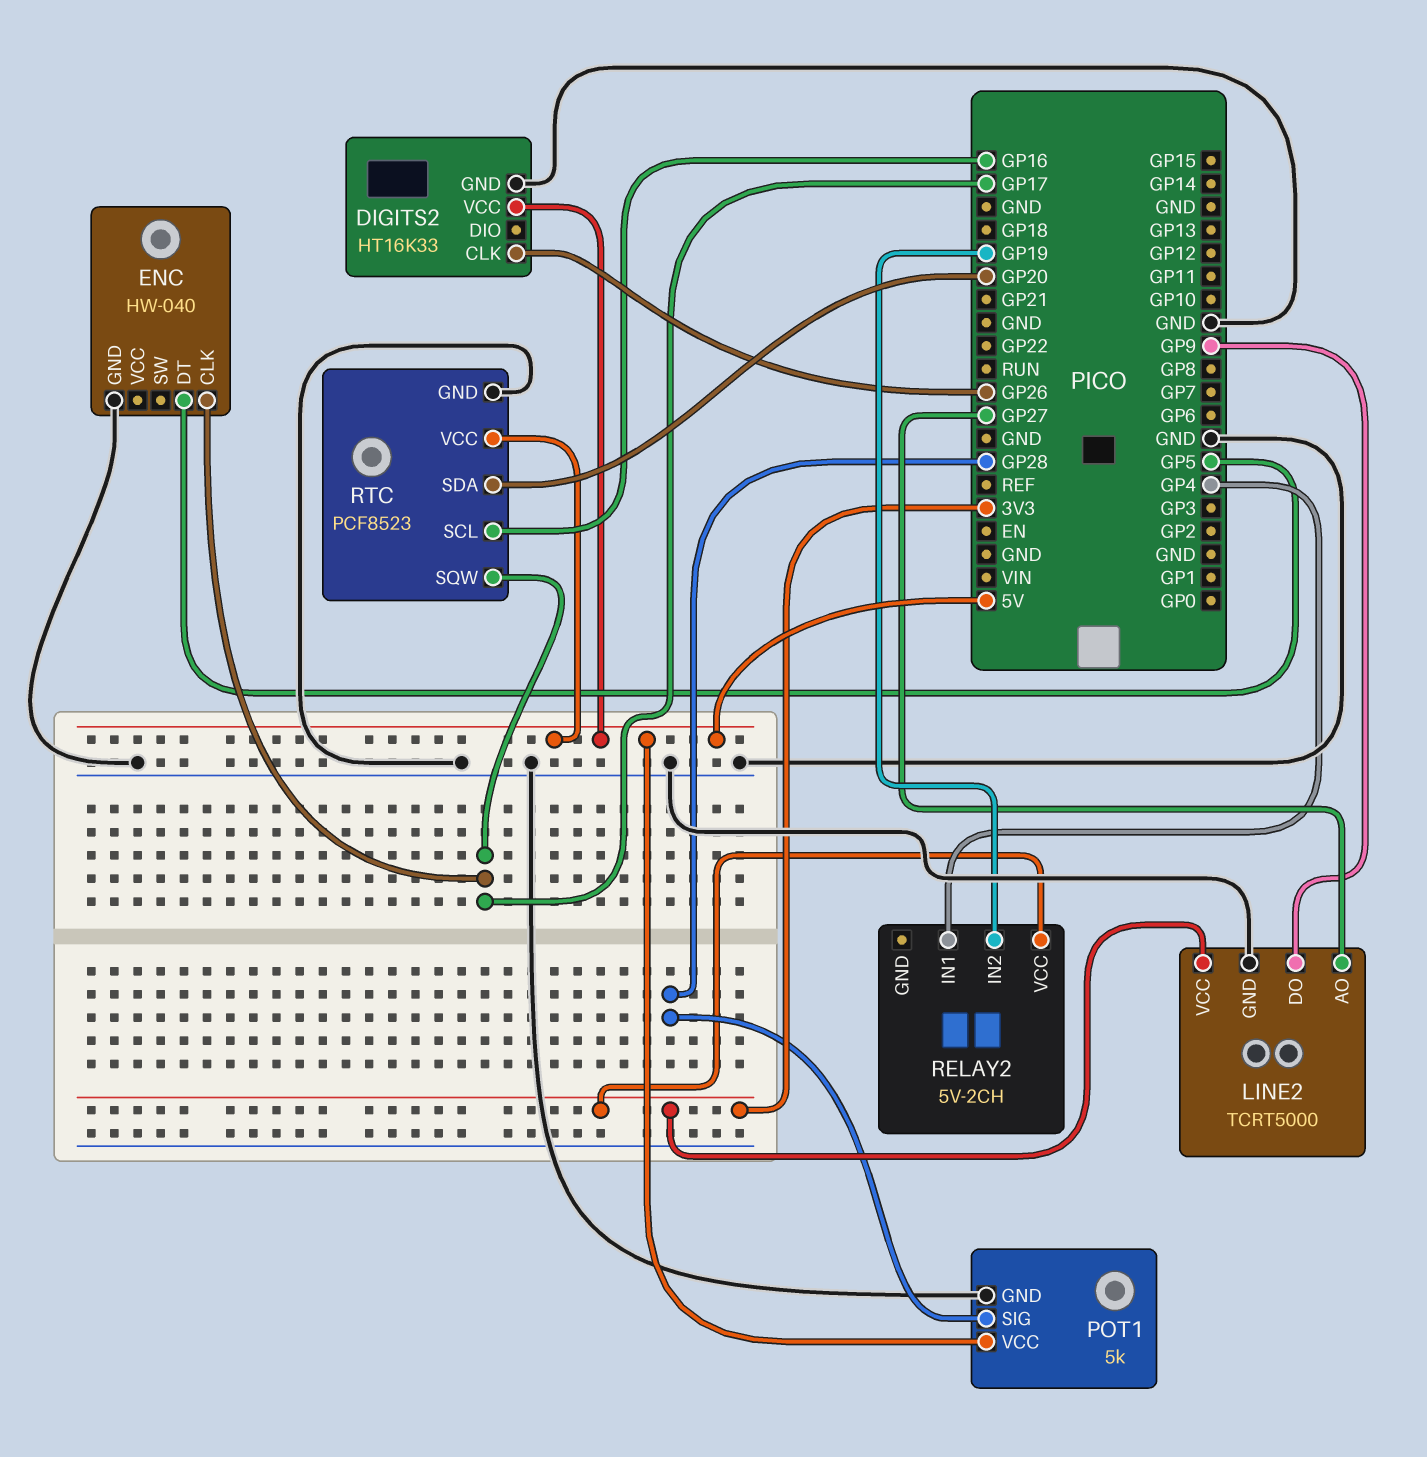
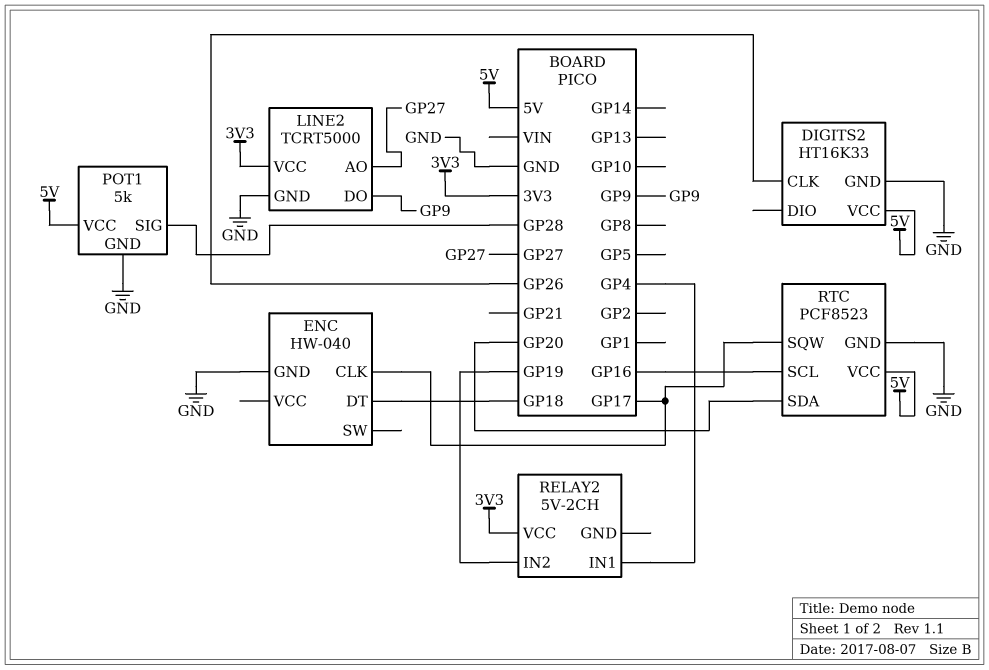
ENC pin DT: GP5 -> GP18

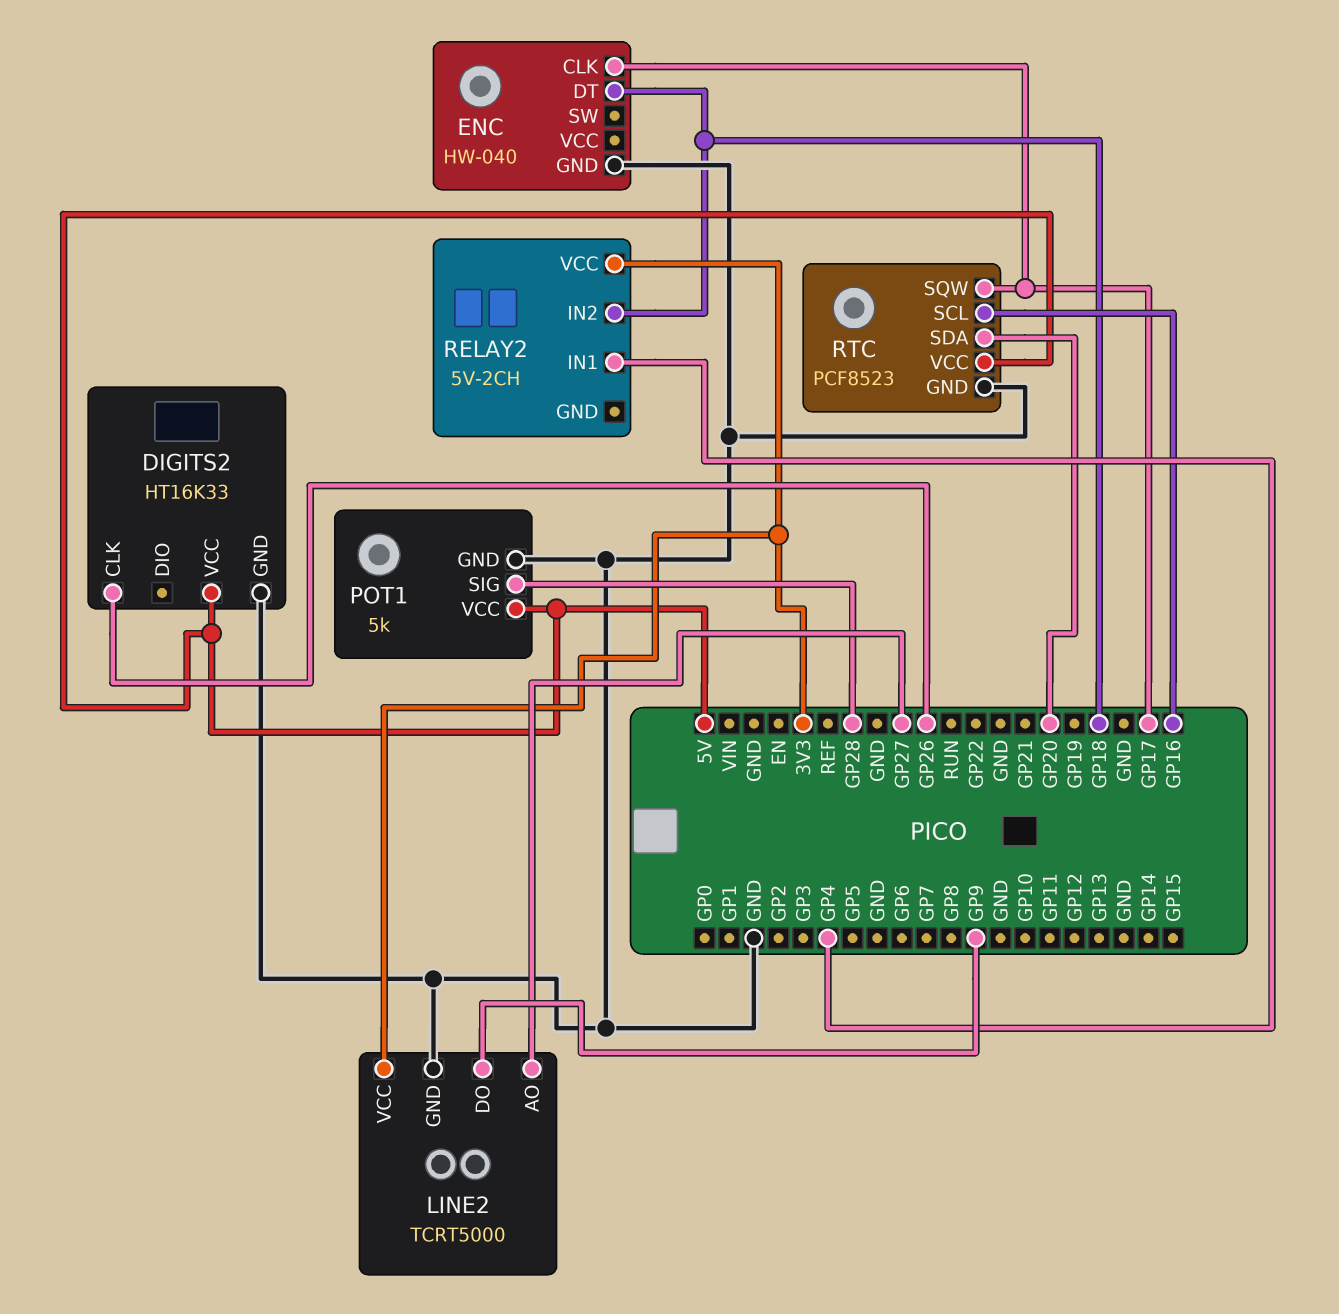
RELAY2 pin IN2: GP19 -> GP18

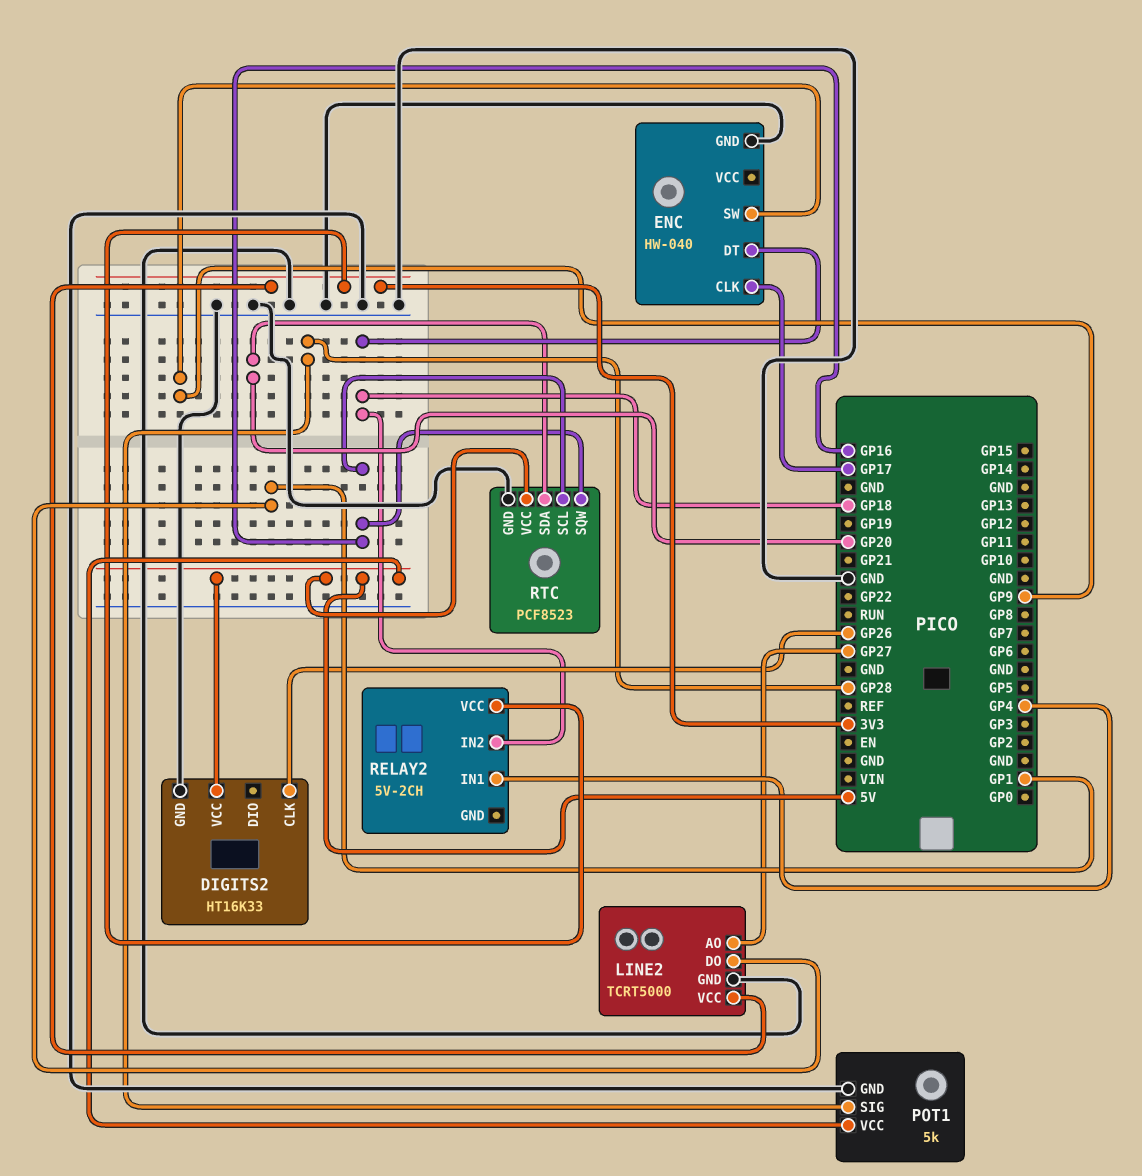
ENC pin SW: none -> GP9
LINE2 pin DO: GP9 -> GP1
RTC pin SQW: GP17 -> GP16

